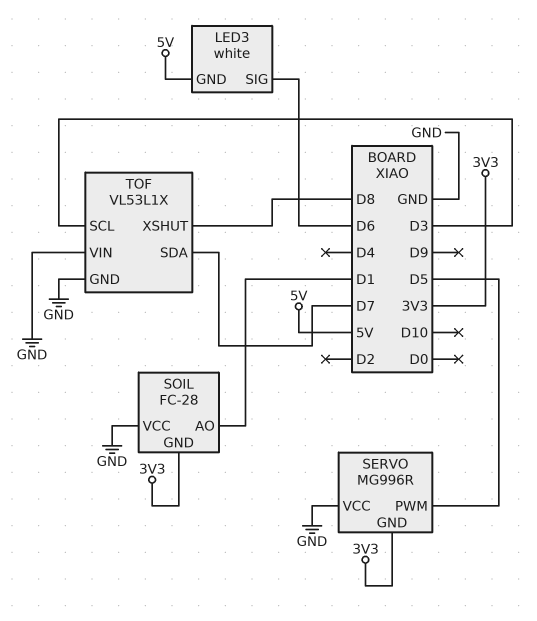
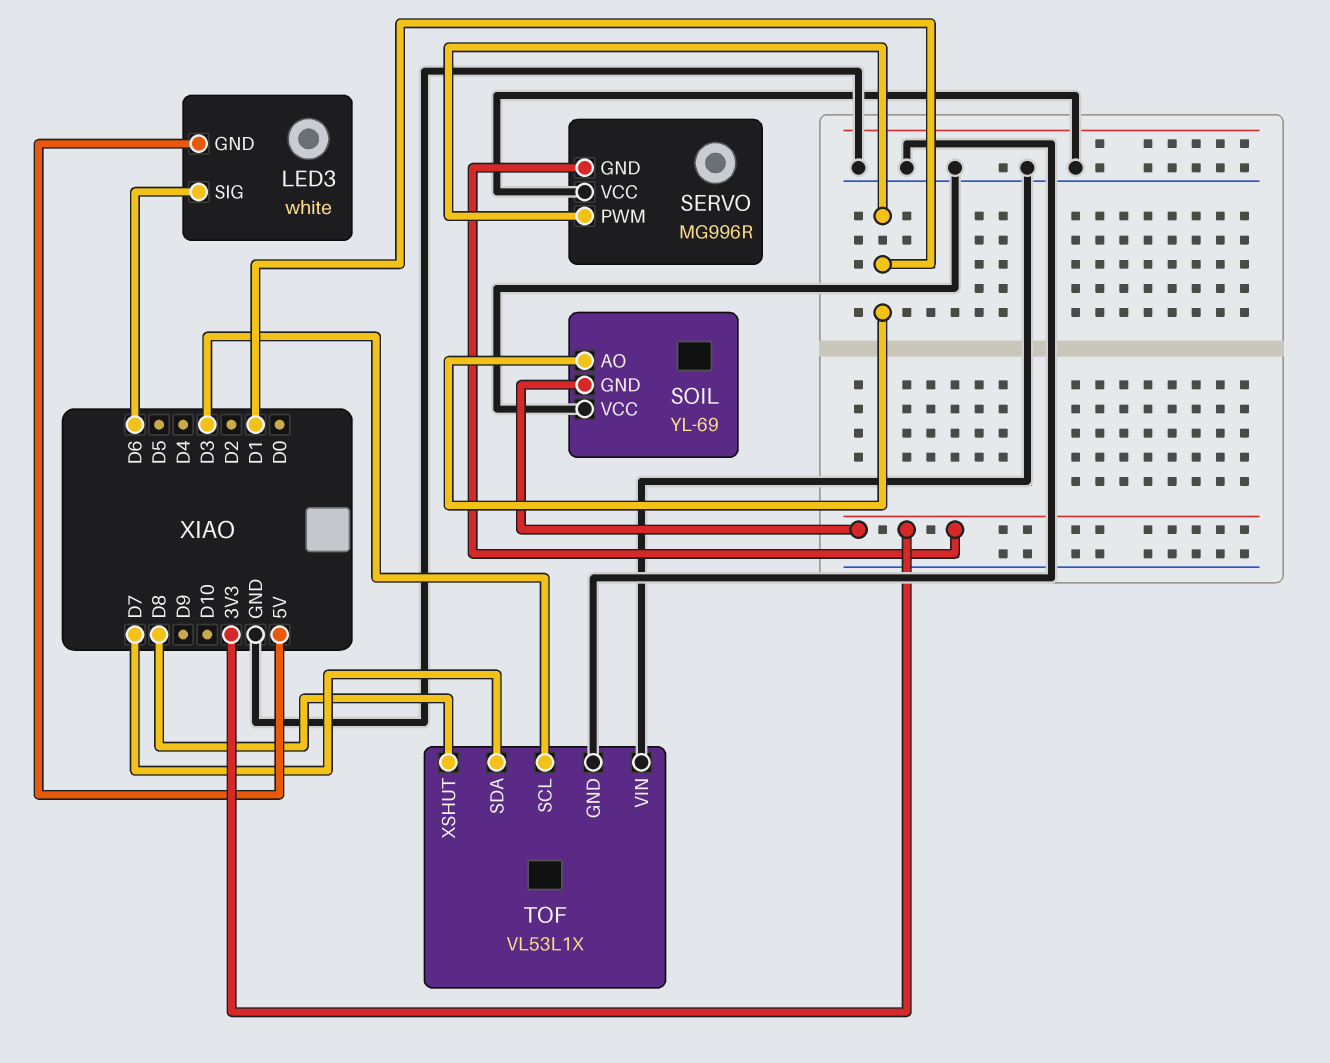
SERVO pin PWM: D5 -> D1
SOIL: FC-28 -> YL-69

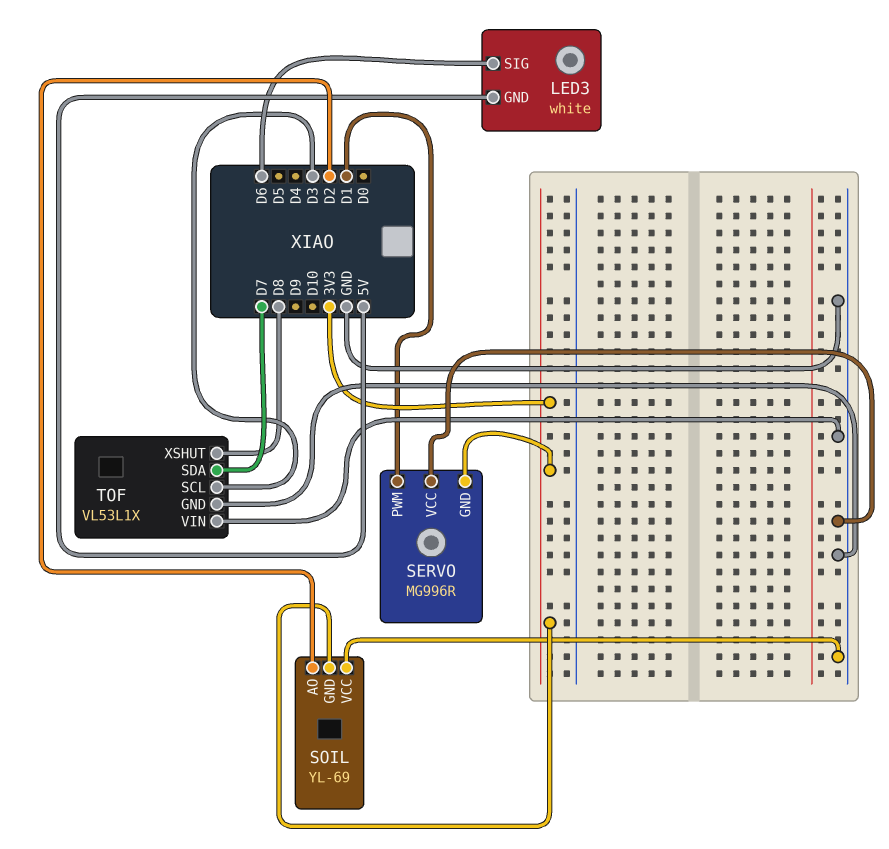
SOIL pin AO: D1 -> D2

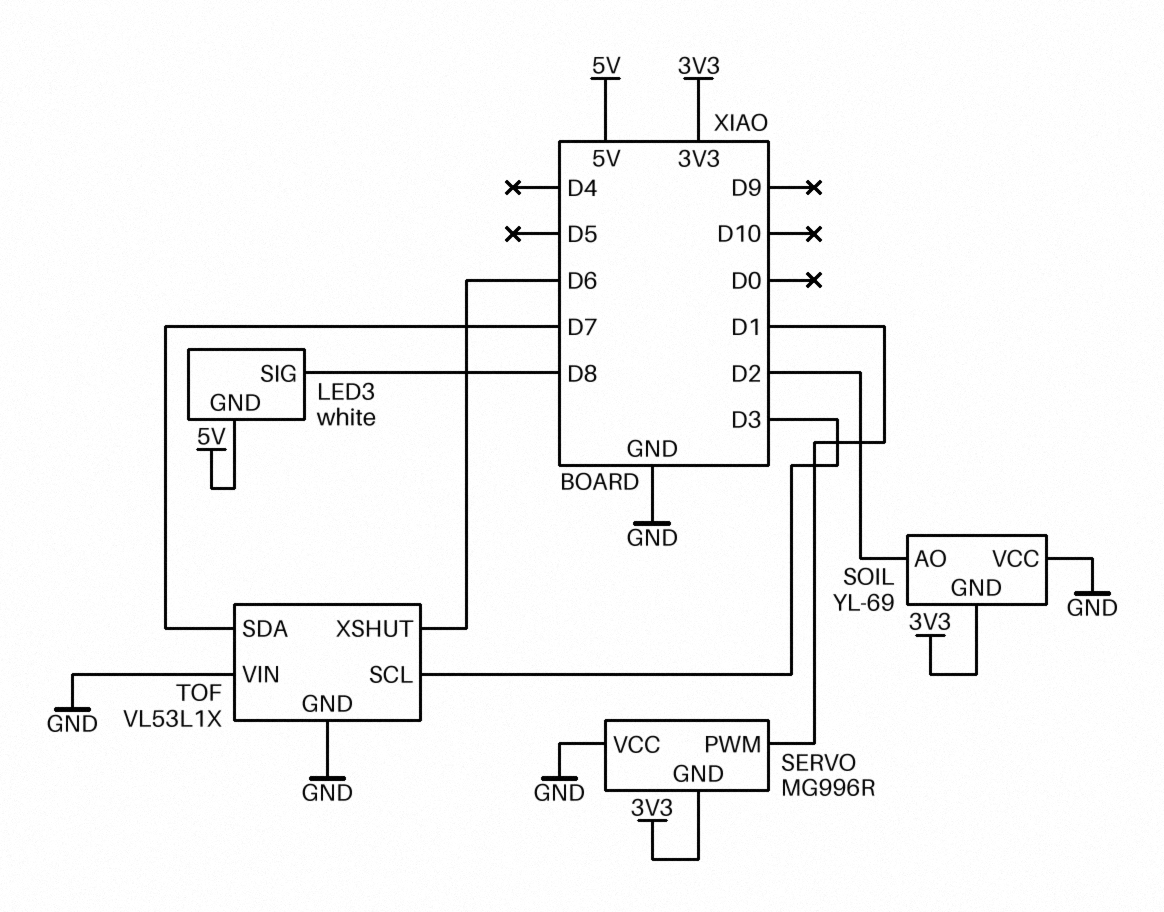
LED3 pin SIG: D6 -> D8
TOF pin XSHUT: D8 -> D6

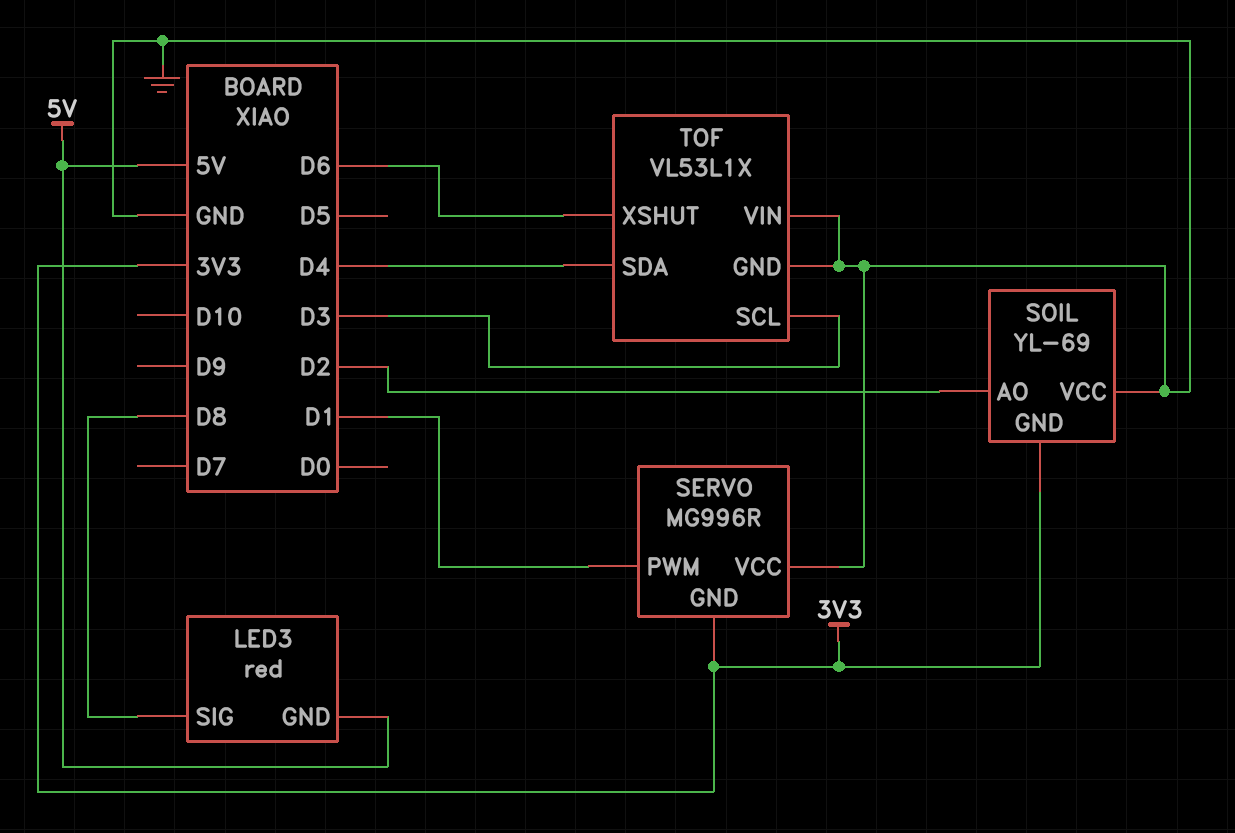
LED3: white -> red
TOF pin SDA: D7 -> D4

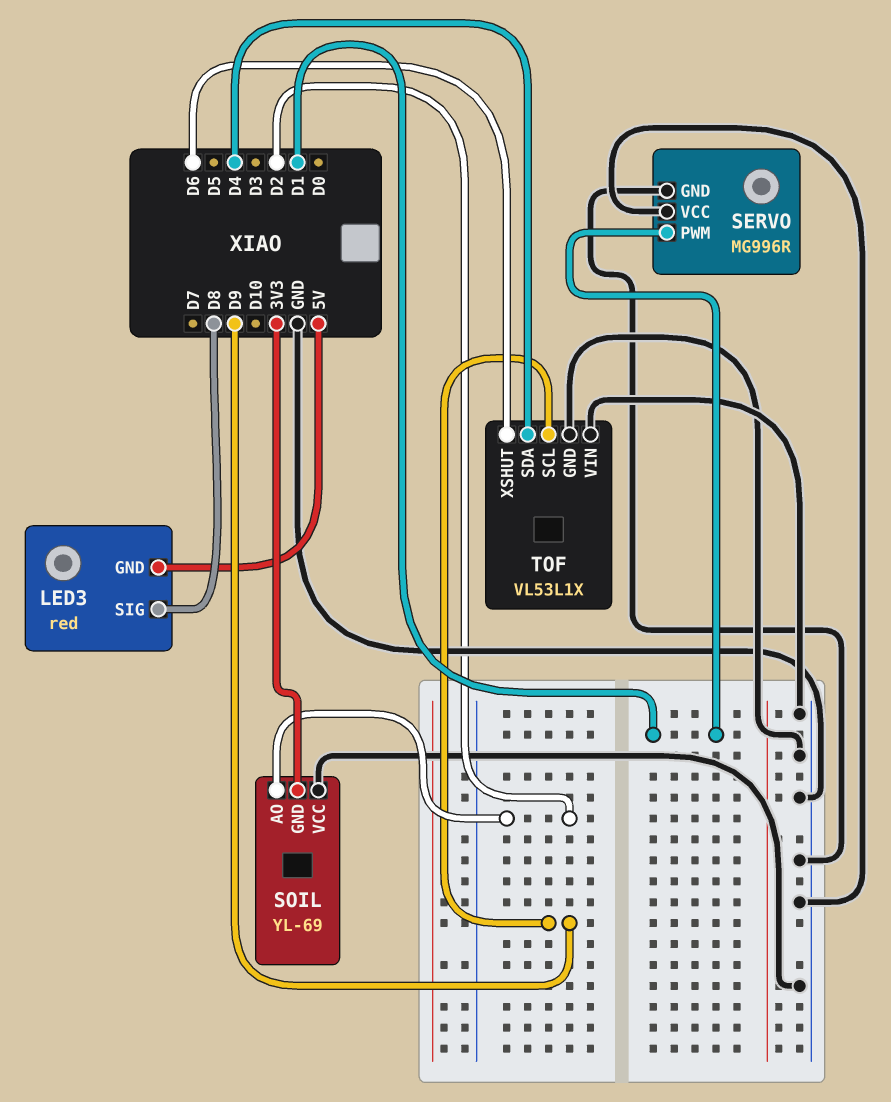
SERVO pin GND: 3V3 -> GND
TOF pin SCL: D3 -> D9

